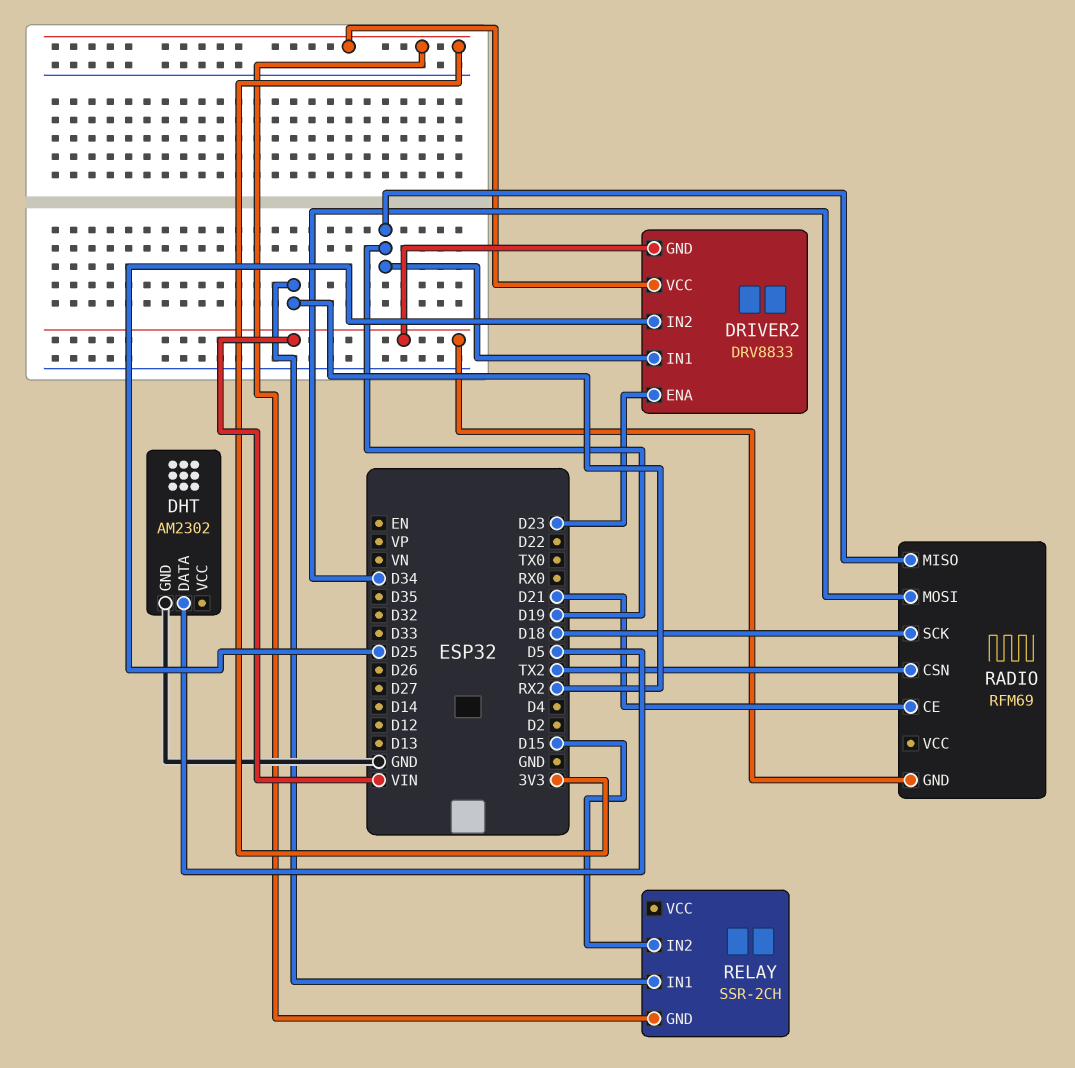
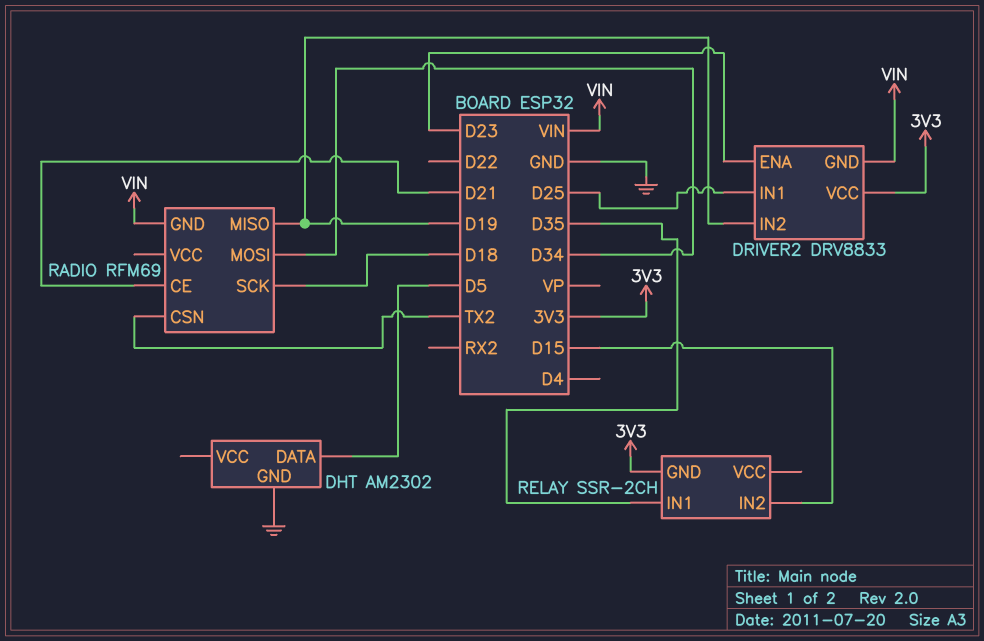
DRIVER2 pin IN1: D19 -> D25
DRIVER2 pin IN2: D25 -> D19
RELAY pin IN1: RX2 -> D35

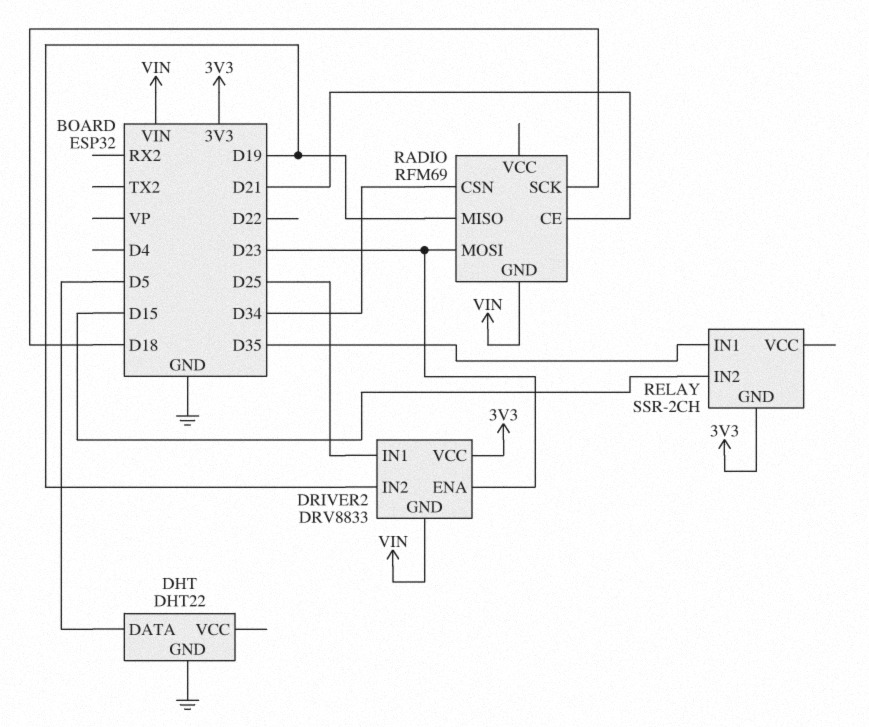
DHT: AM2302 -> DHT22
RADIO pin CSN: TX2 -> D34
RADIO pin MOSI: D34 -> D23

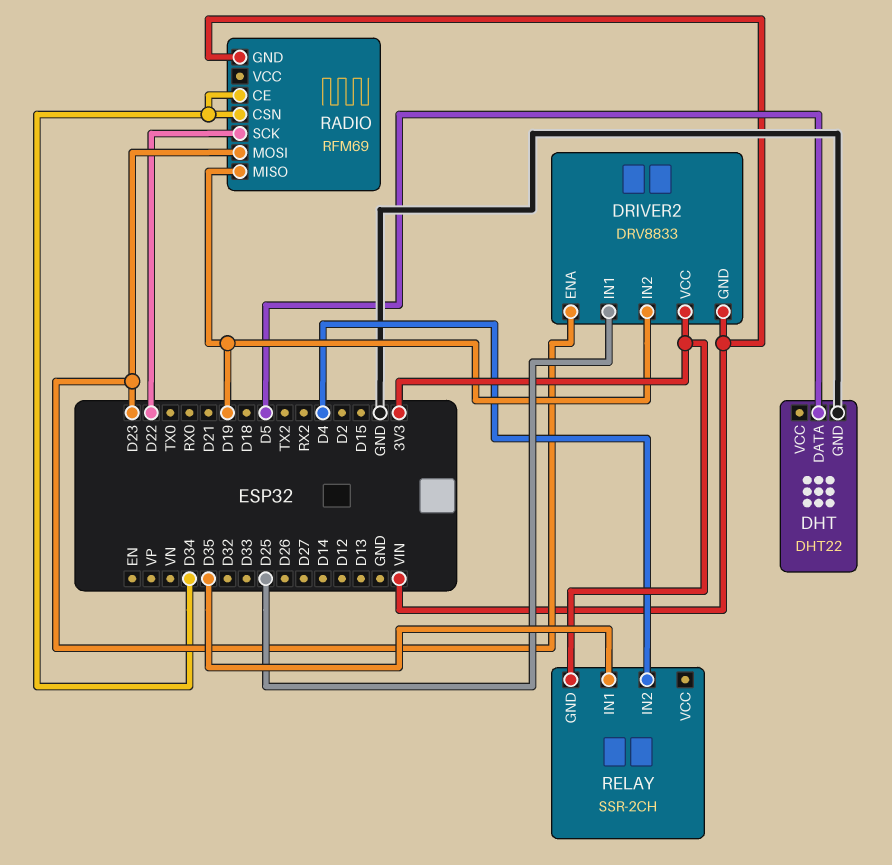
RADIO pin CE: D21 -> D34
RADIO pin SCK: D18 -> D22
RELAY pin IN2: D15 -> D4

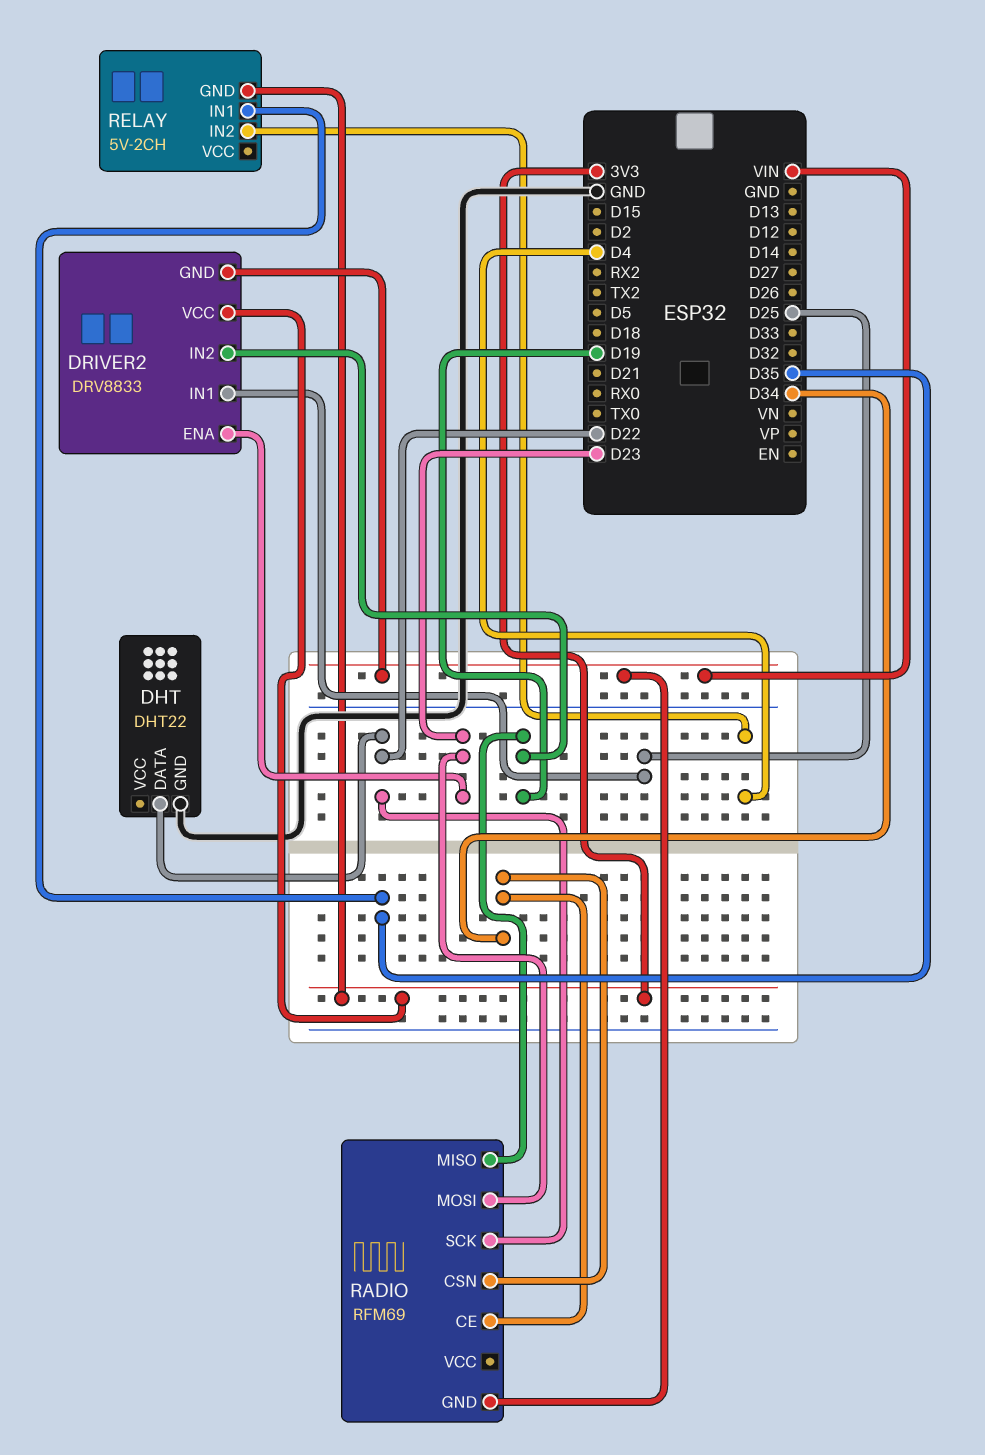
DHT pin DATA: D5 -> D22
RELAY: SSR-2CH -> 5V-2CH

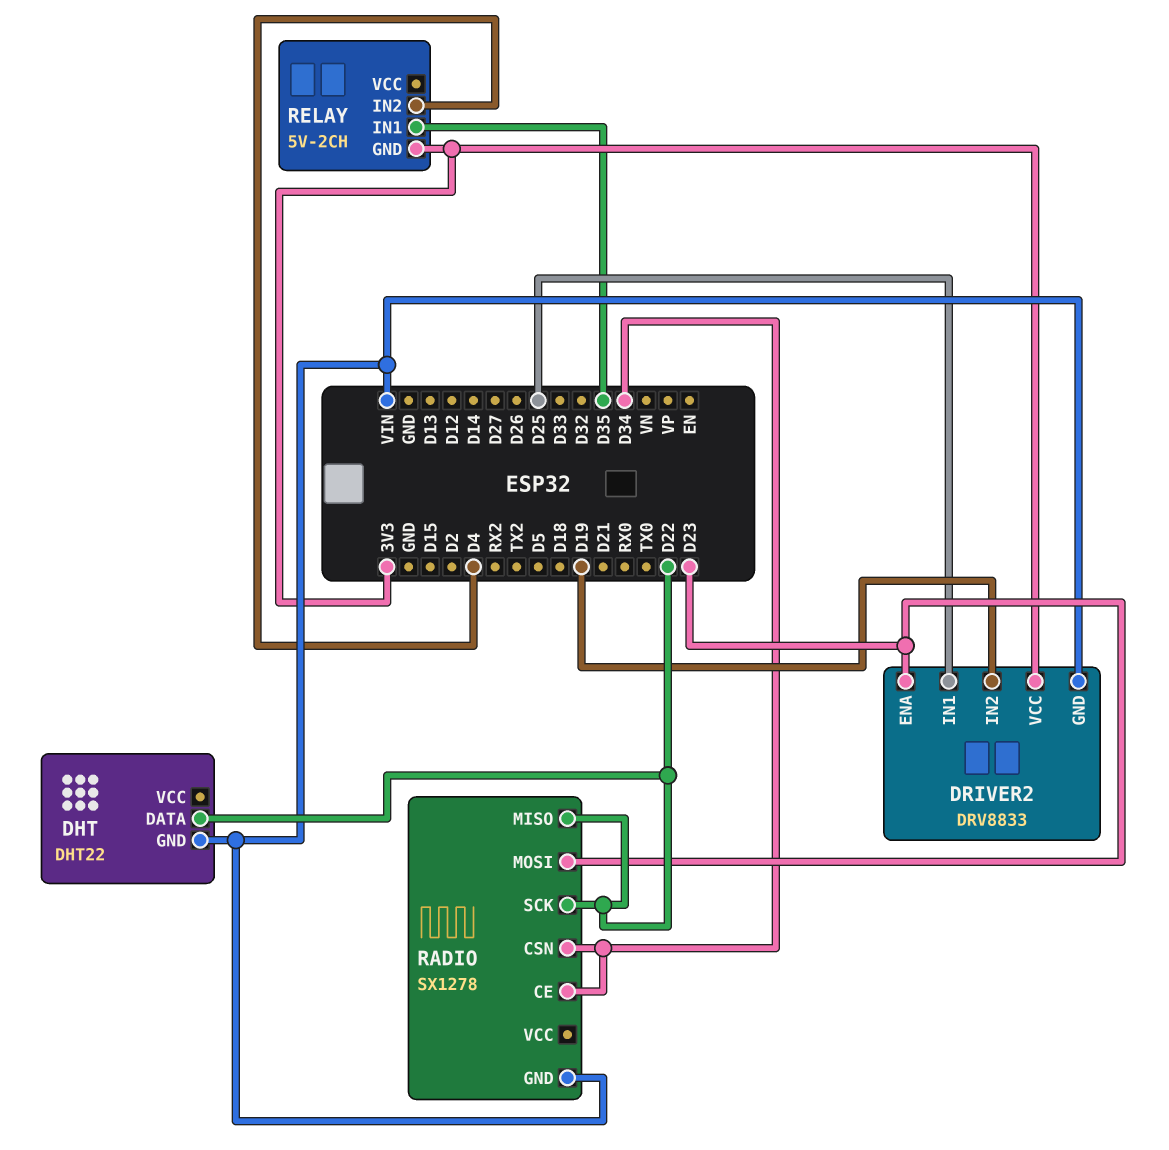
DHT pin GND: GND -> VIN
RADIO: RFM69 -> SX1278
RADIO pin MISO: D19 -> D22

